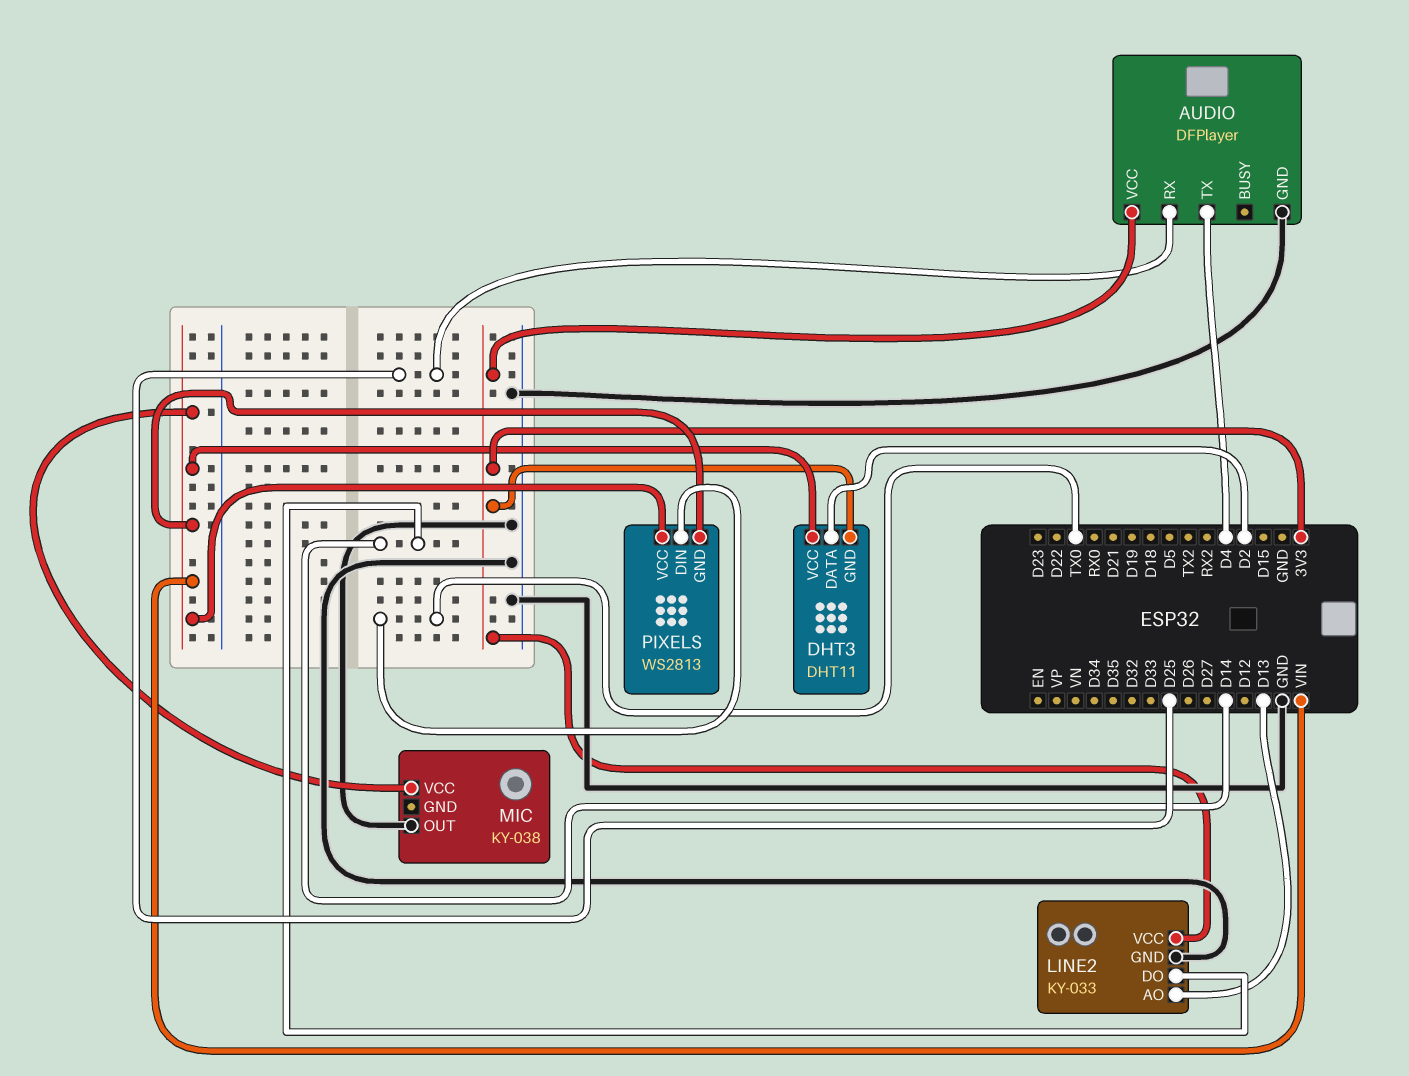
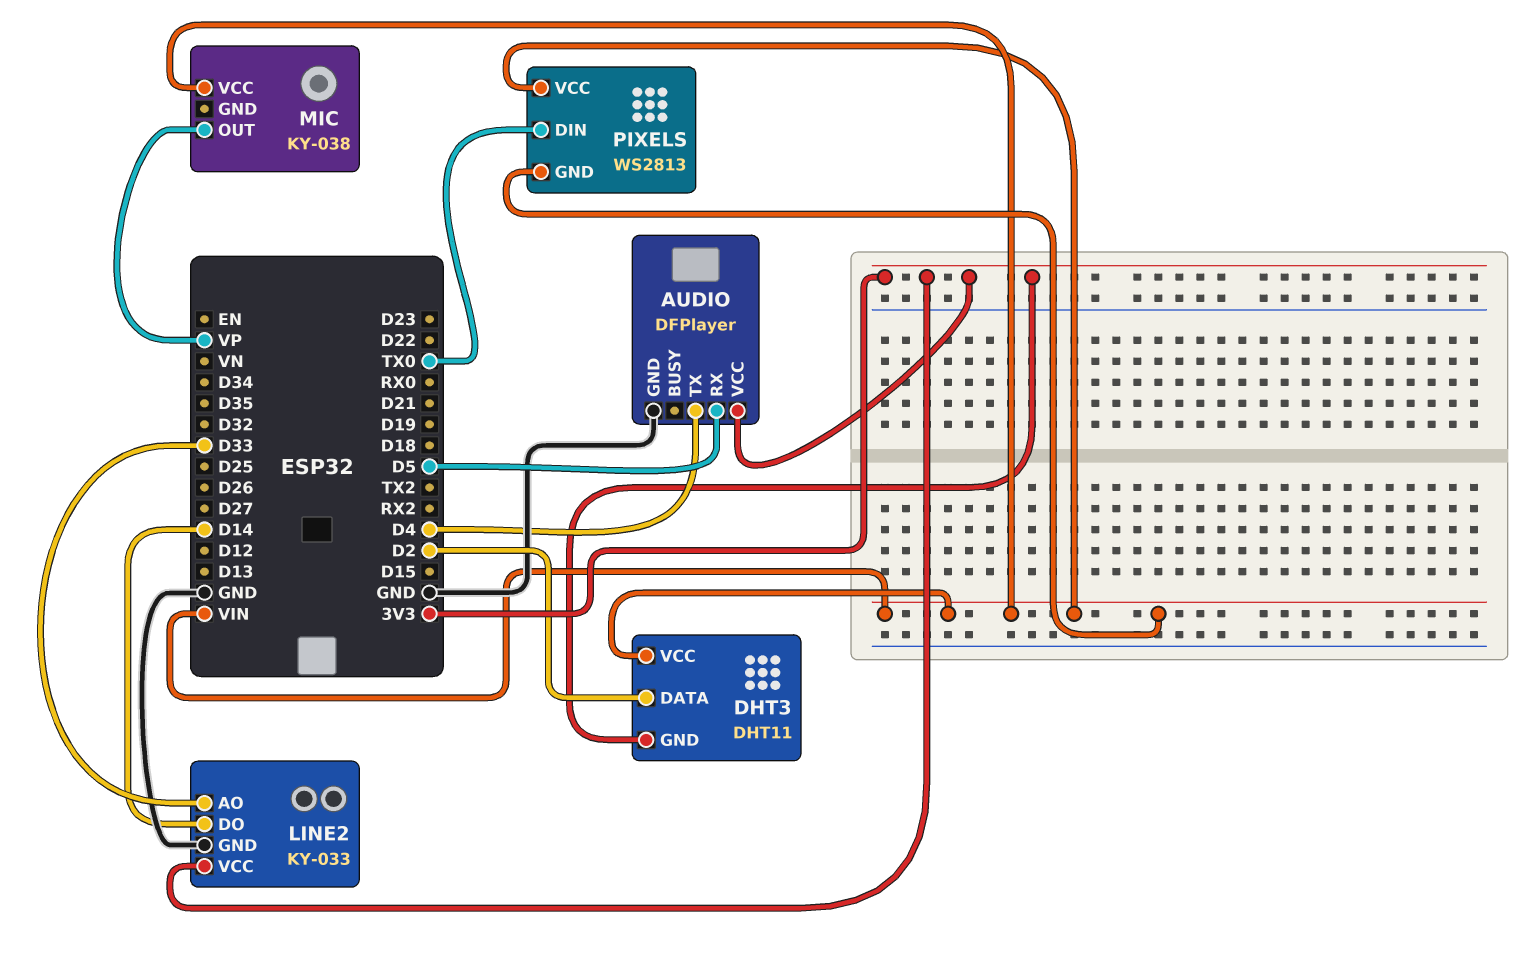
AUDIO pin RX: D25 -> D5
LINE2 pin AO: D13 -> D33
MIC pin OUT: GND -> VP

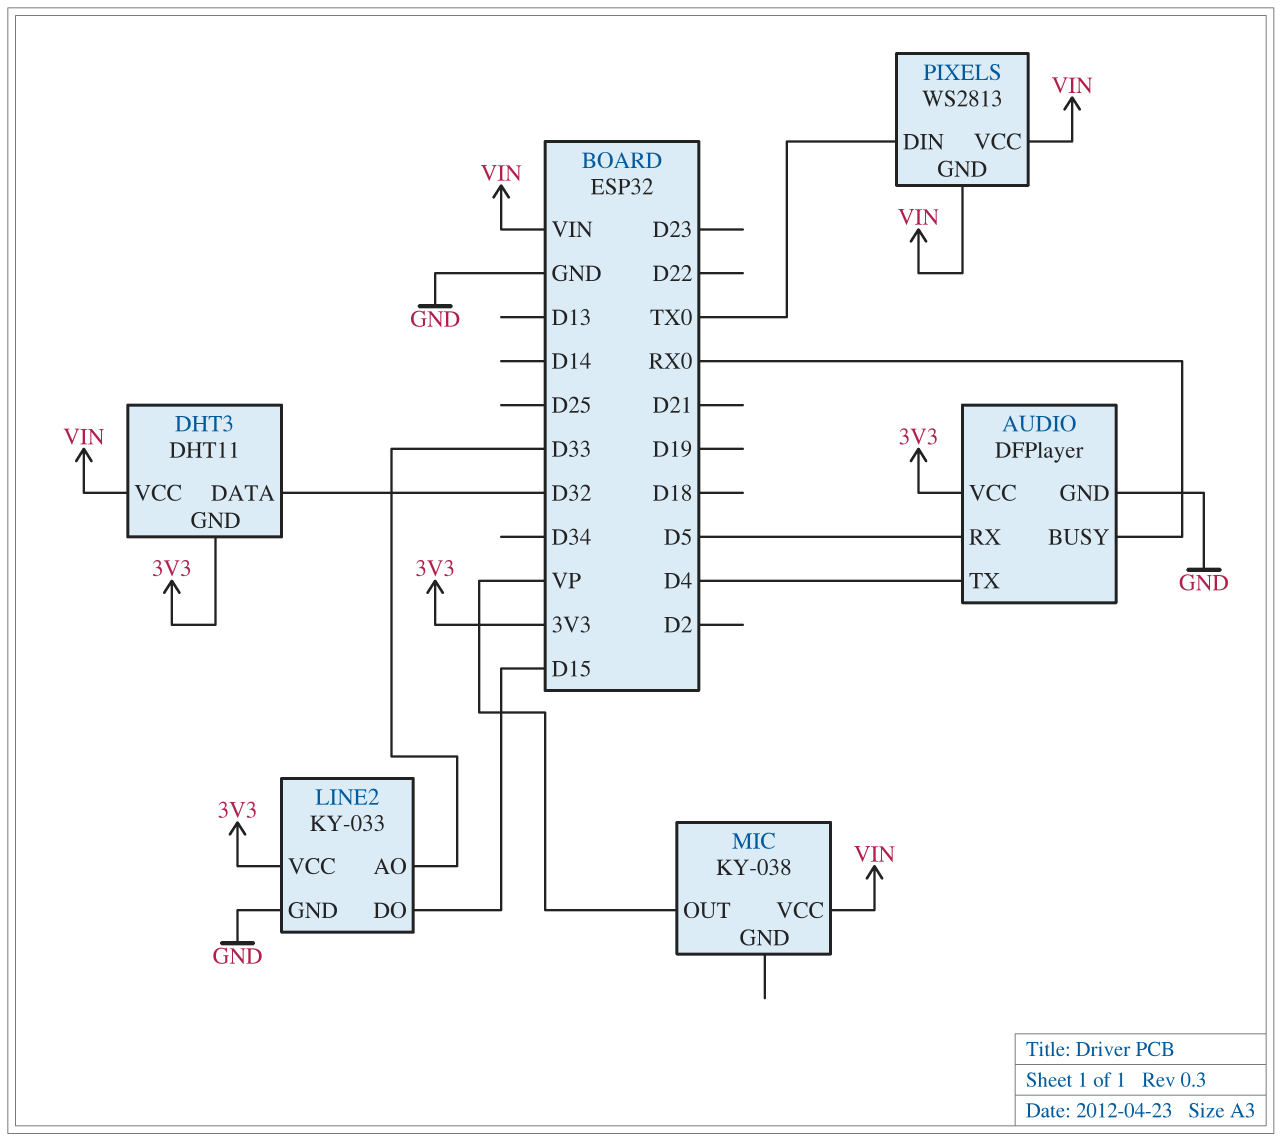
AUDIO pin BUSY: none -> RX0
DHT3 pin DATA: D2 -> D32
LINE2 pin DO: D14 -> D15

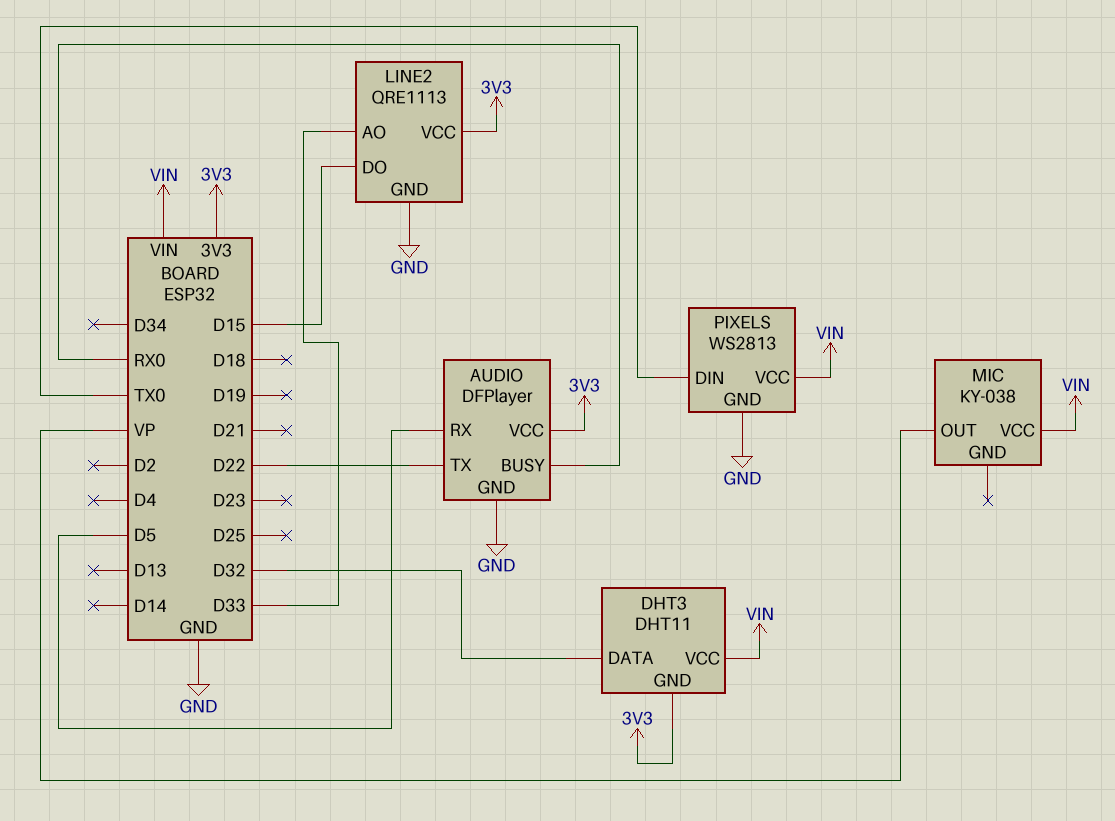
AUDIO pin TX: D4 -> D22
LINE2: KY-033 -> QRE1113
PIXELS pin GND: VIN -> GND

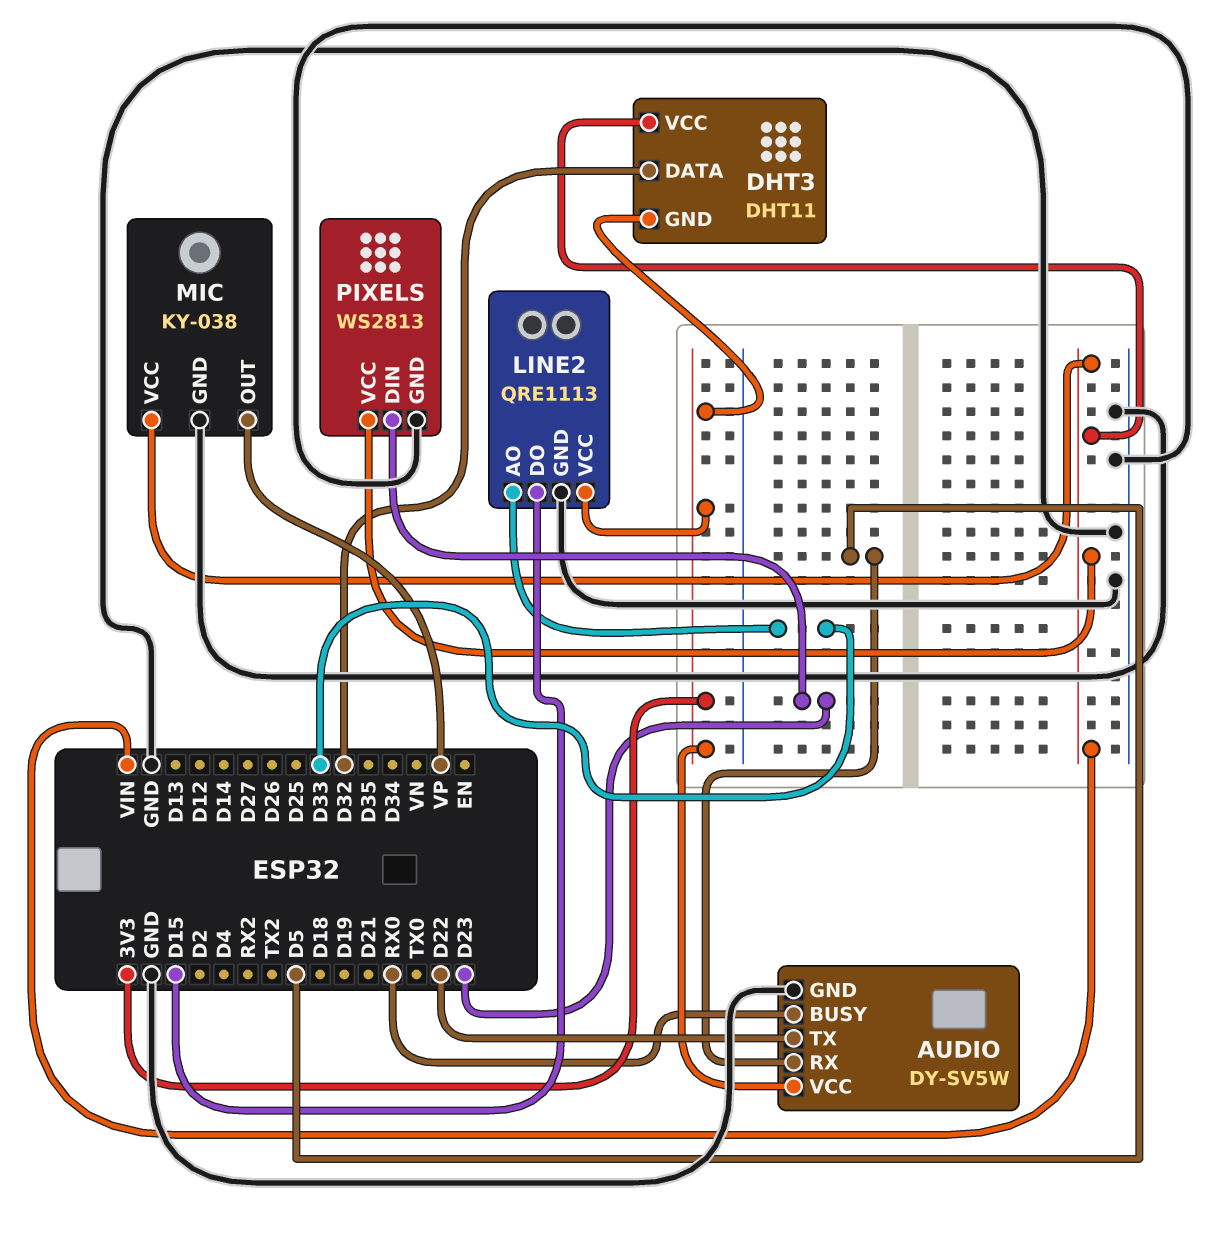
AUDIO: DFPlayer -> DY-SV5W
MIC pin GND: none -> GND
PIXELS pin DIN: TX0 -> D23

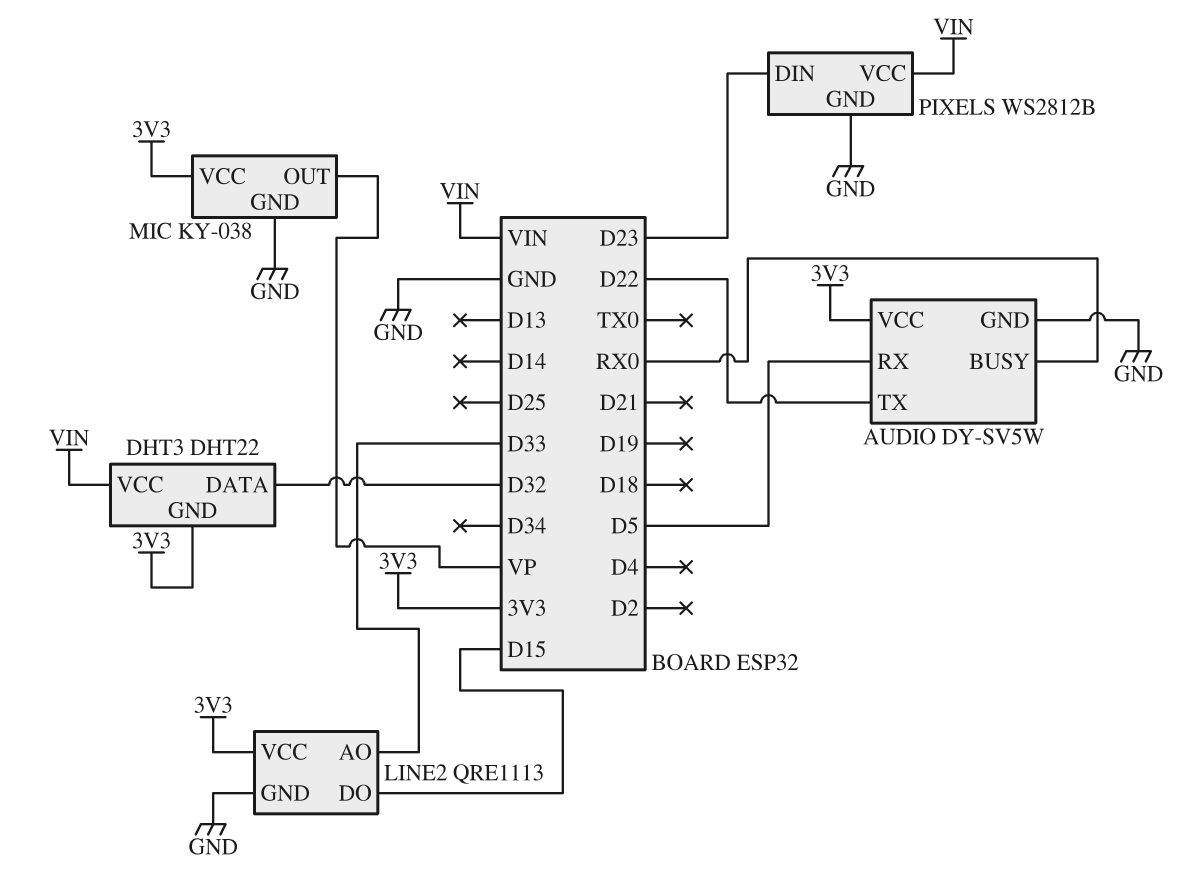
DHT3: DHT11 -> DHT22
MIC pin VCC: VIN -> 3V3
PIXELS: WS2813 -> WS2812B

